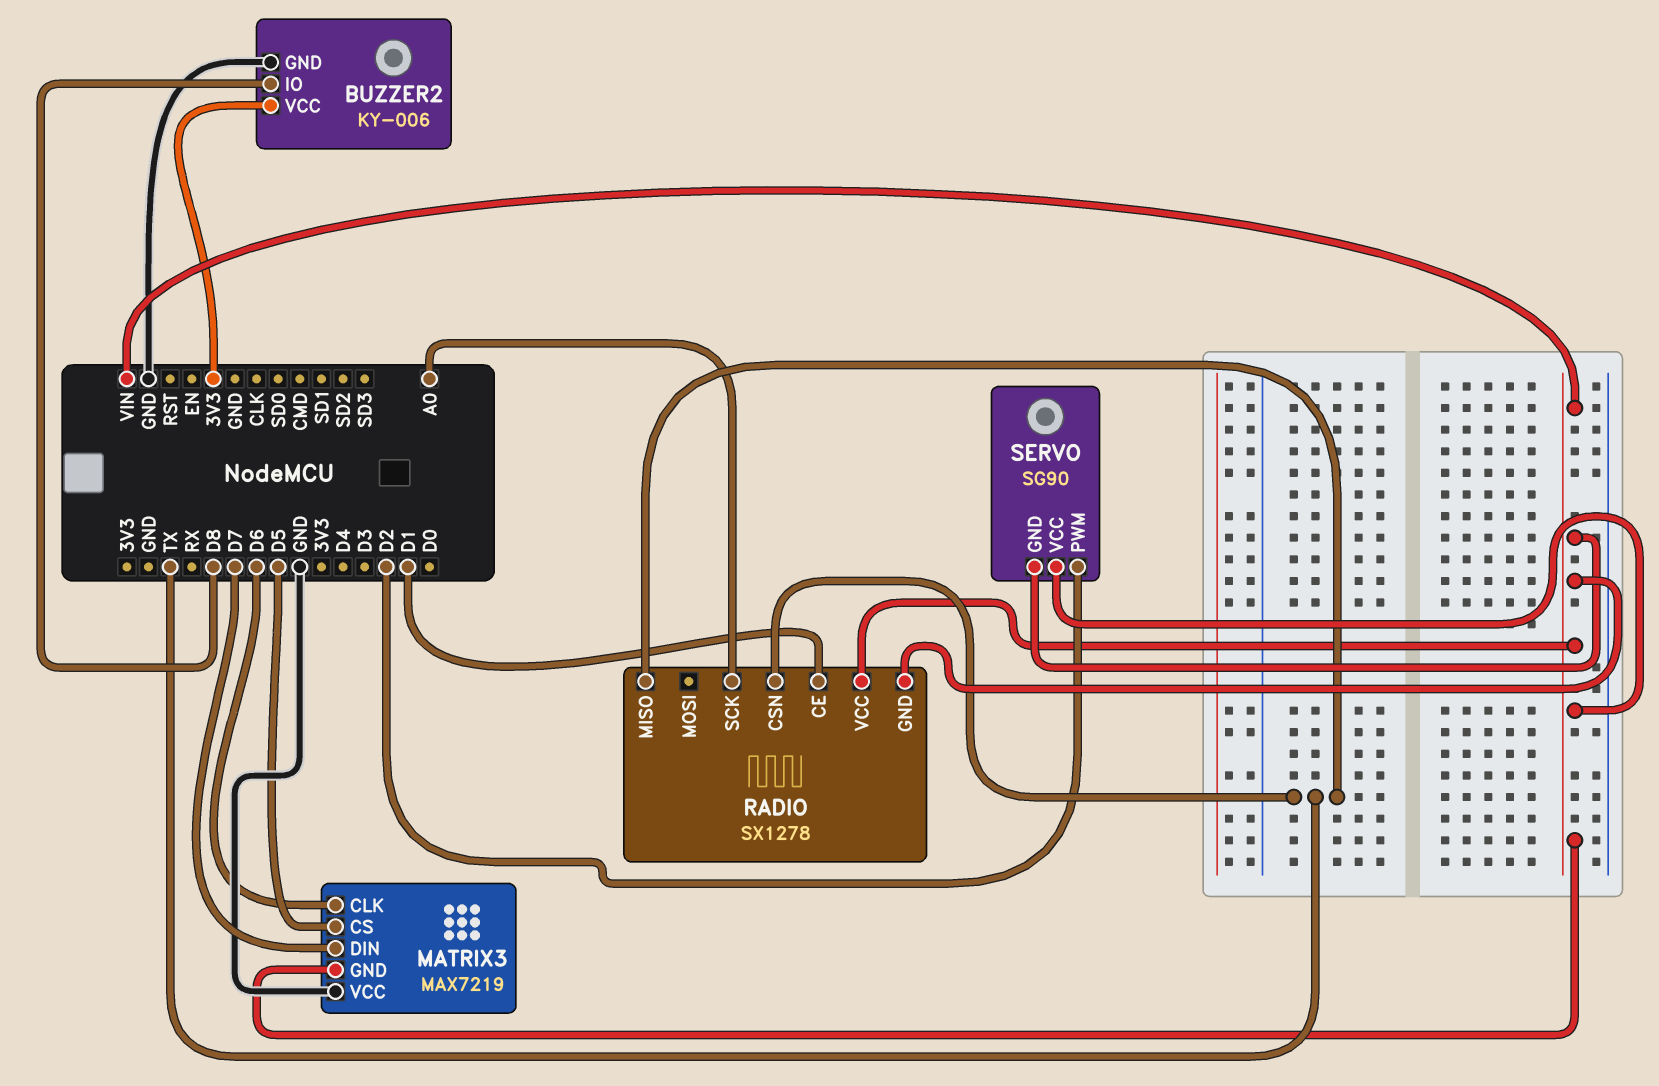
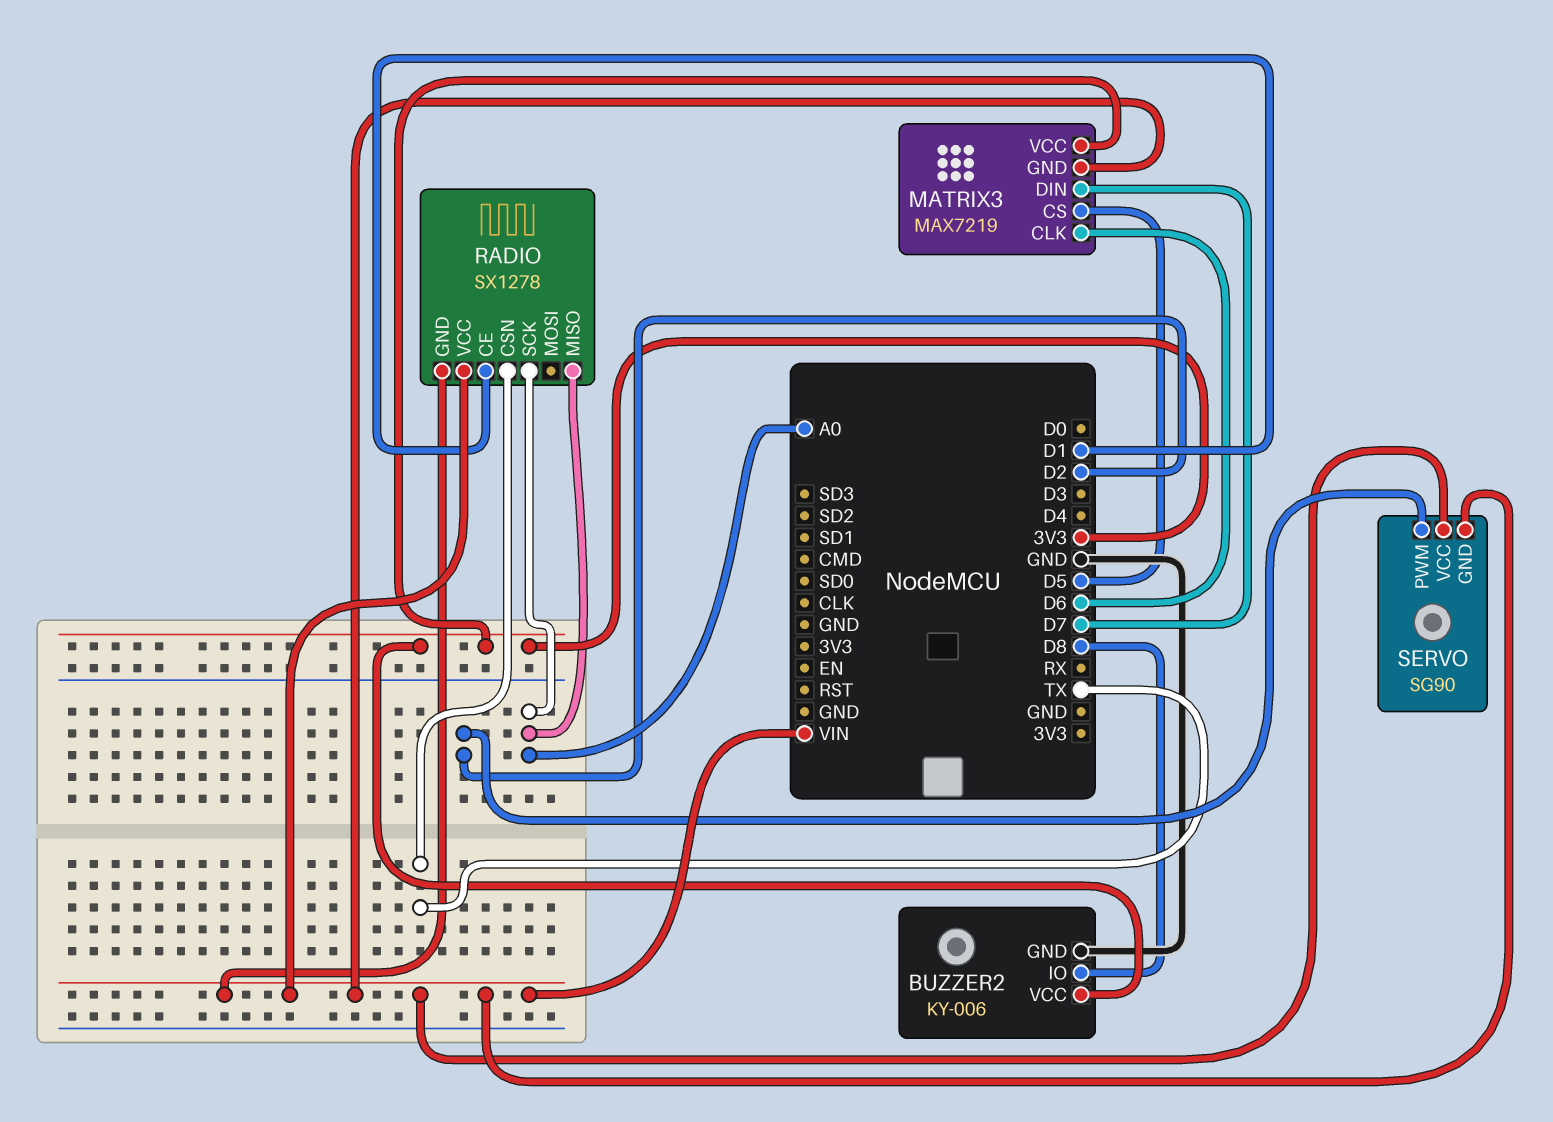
MATRIX3 pin VCC: GND -> 3V3
RADIO pin MISO: TX -> A0

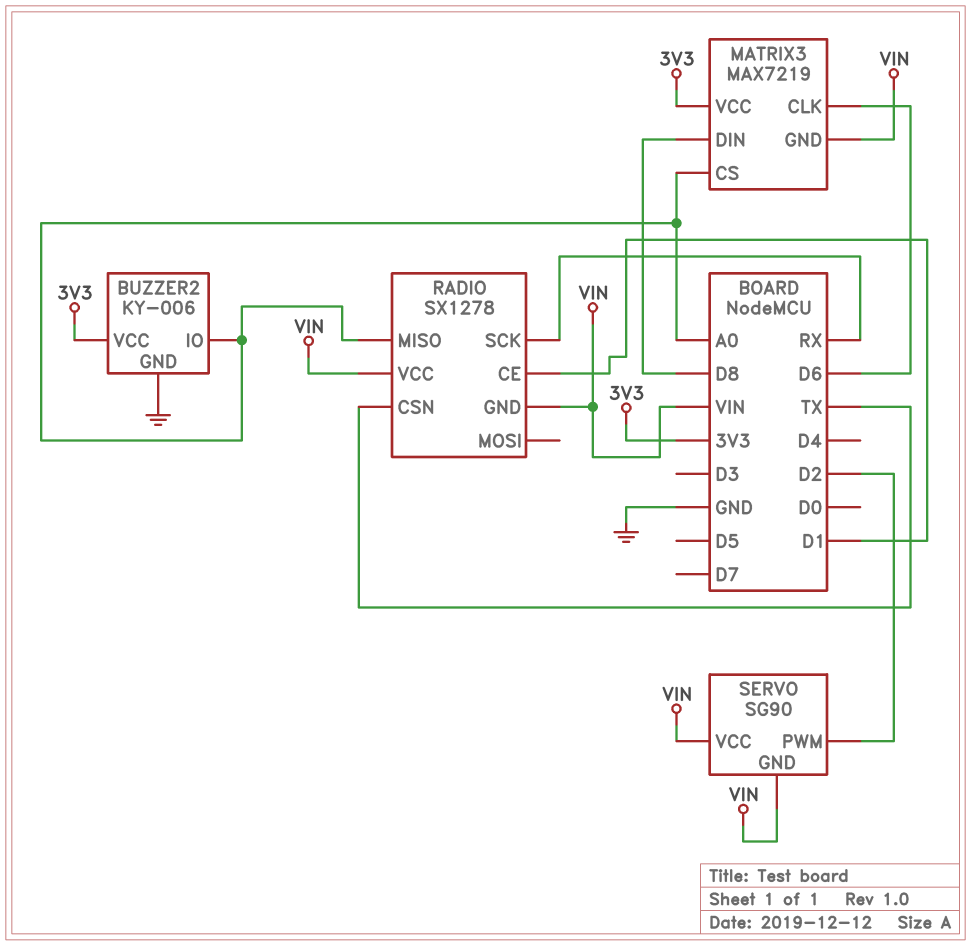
BUZZER2 pin IO: D8 -> A0
MATRIX3 pin CS: D5 -> A0
MATRIX3 pin DIN: D7 -> D8
RADIO pin SCK: A0 -> RX

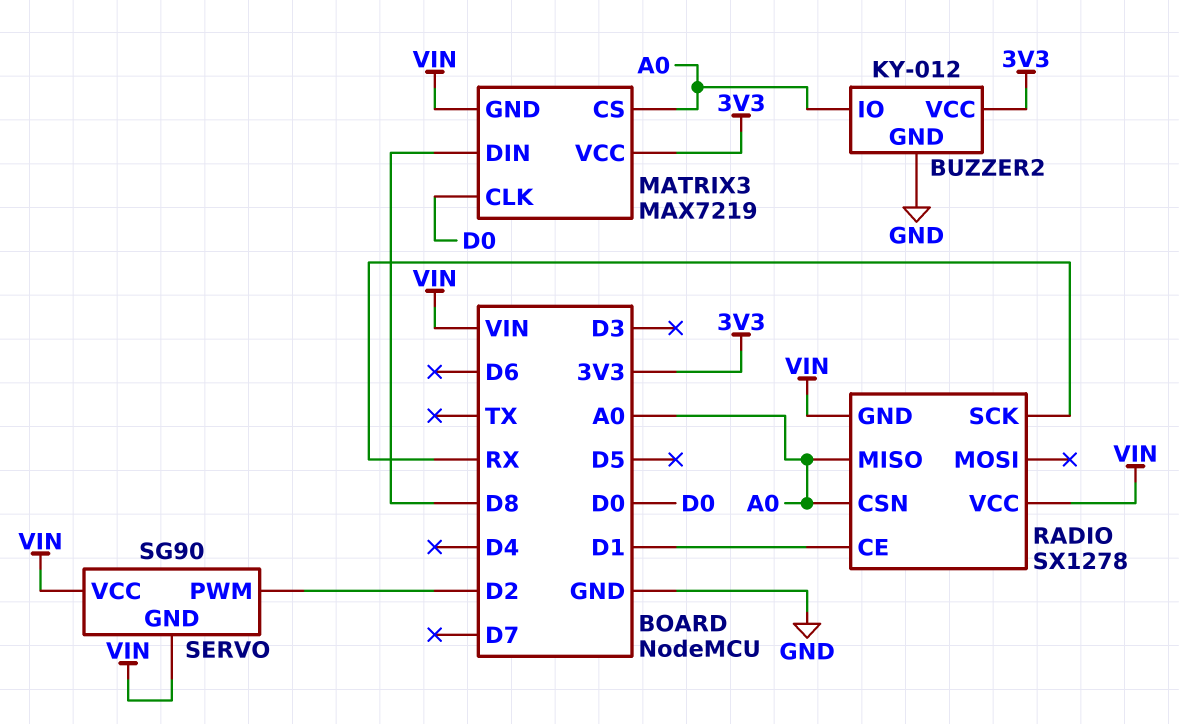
BUZZER2: KY-006 -> KY-012
MATRIX3 pin CLK: D6 -> D0
RADIO pin CSN: TX -> A0

